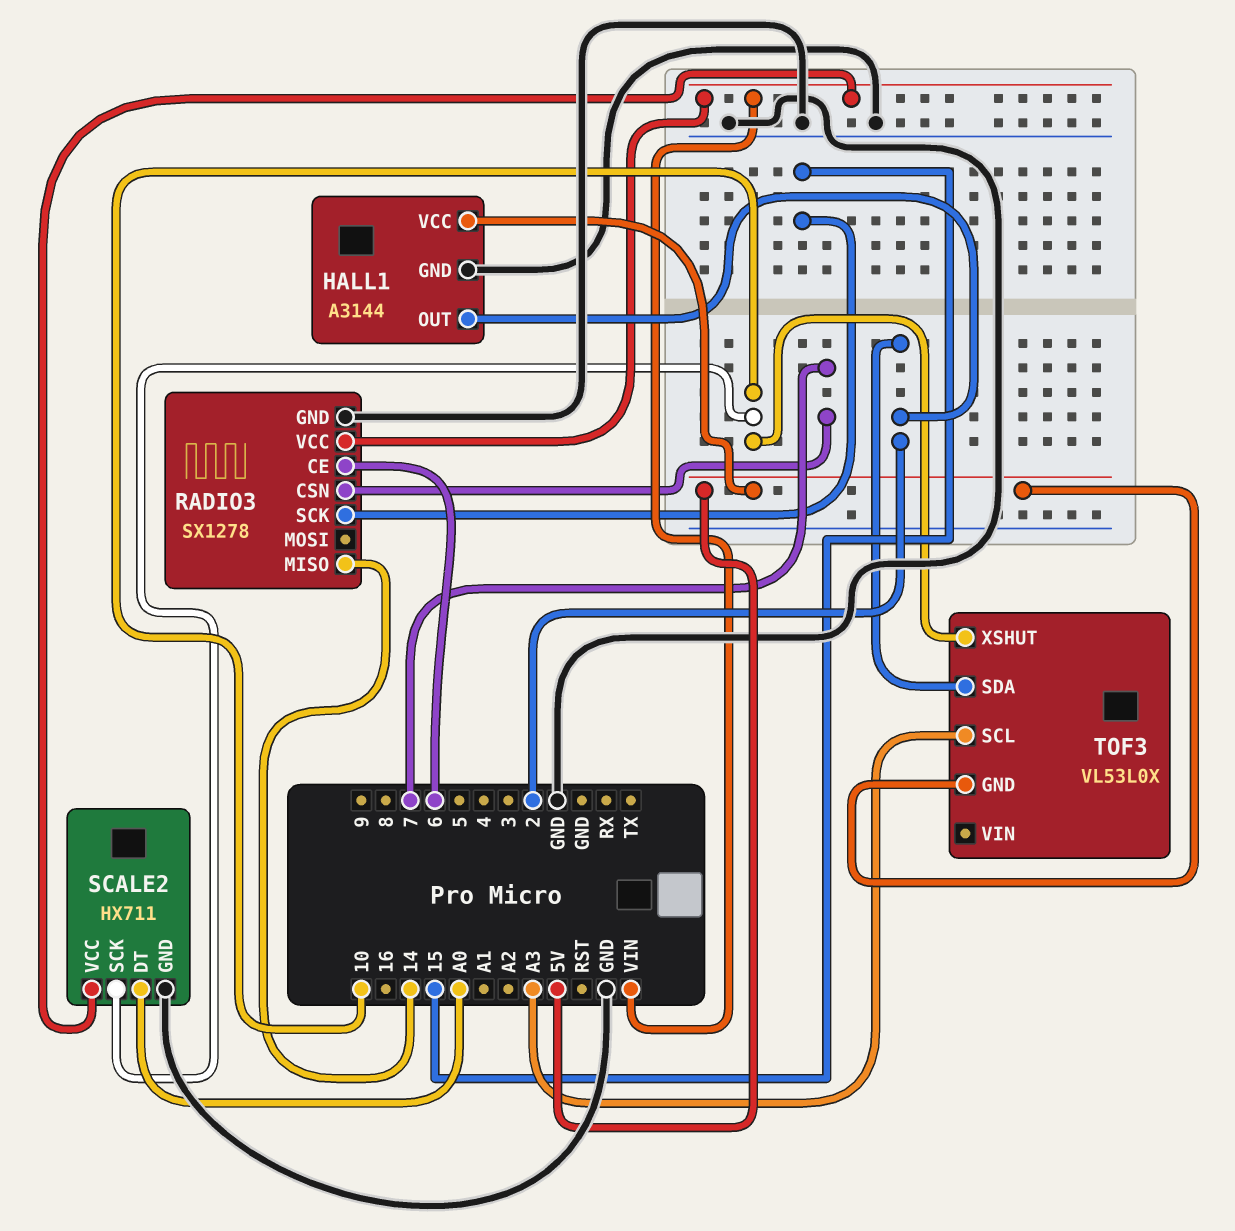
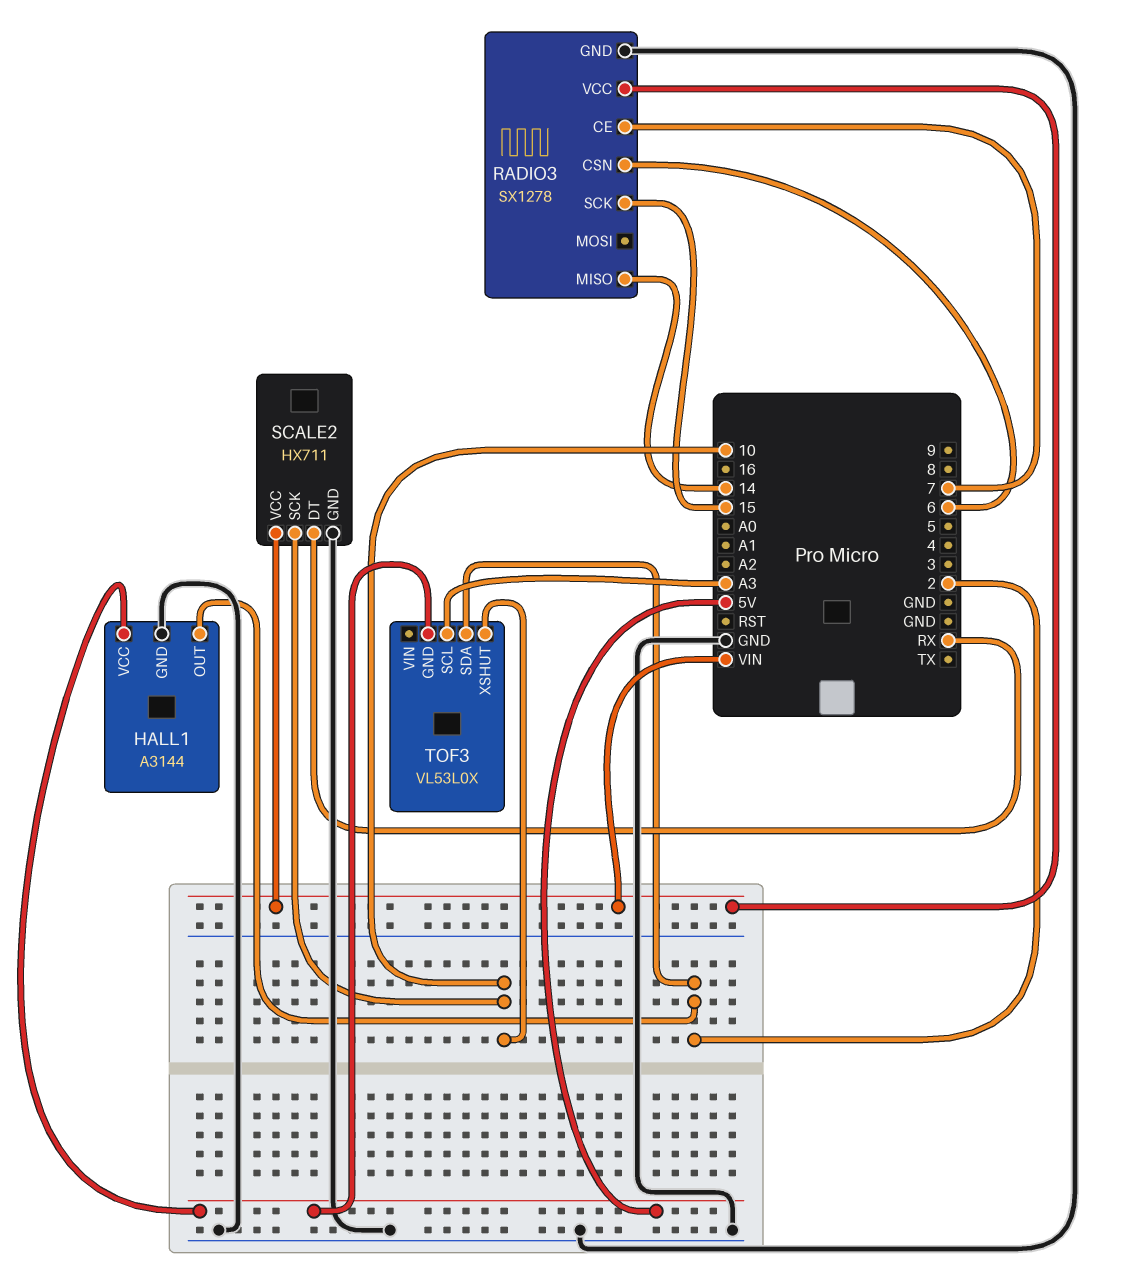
RADIO3 pin CE: 6 -> 7
RADIO3 pin CSN: 7 -> 6
SCALE2 pin DT: A0 -> RX

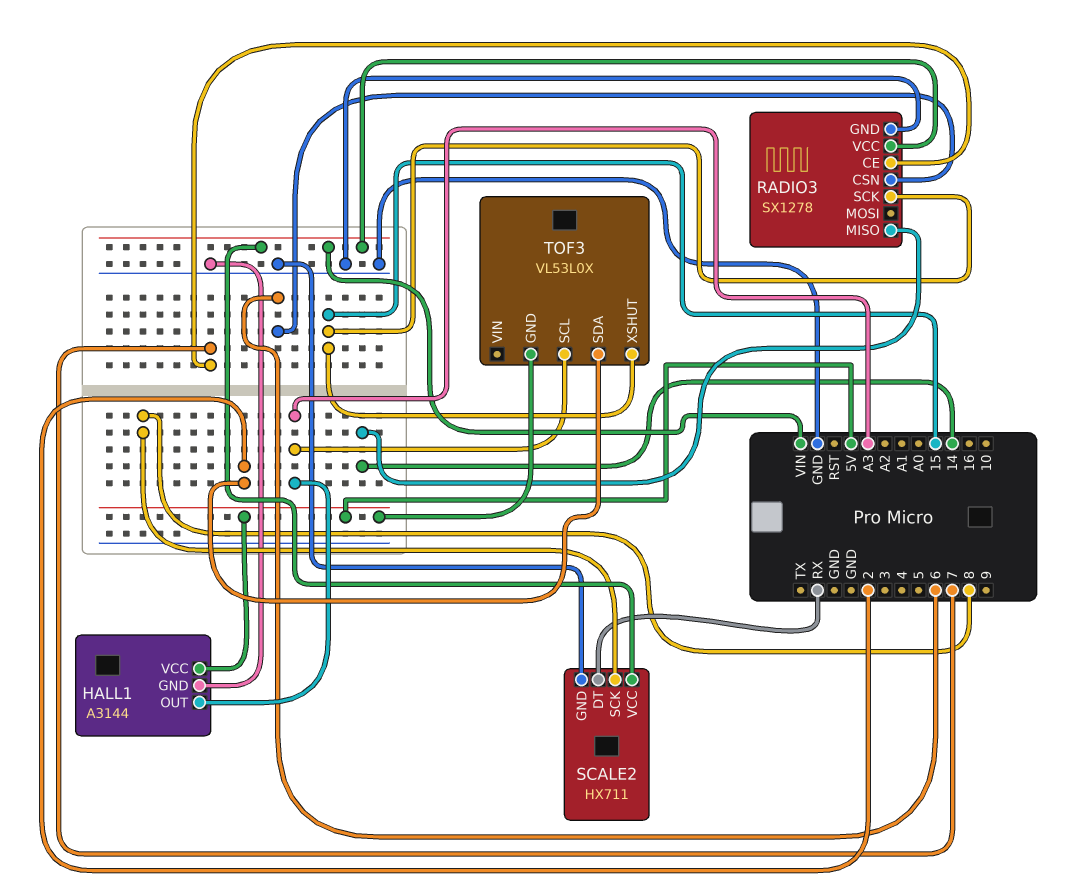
HALL1 pin OUT: 2 -> A3
SCALE2 pin SCK: 10 -> 8
TOF3 pin XSHUT: 10 -> 15

